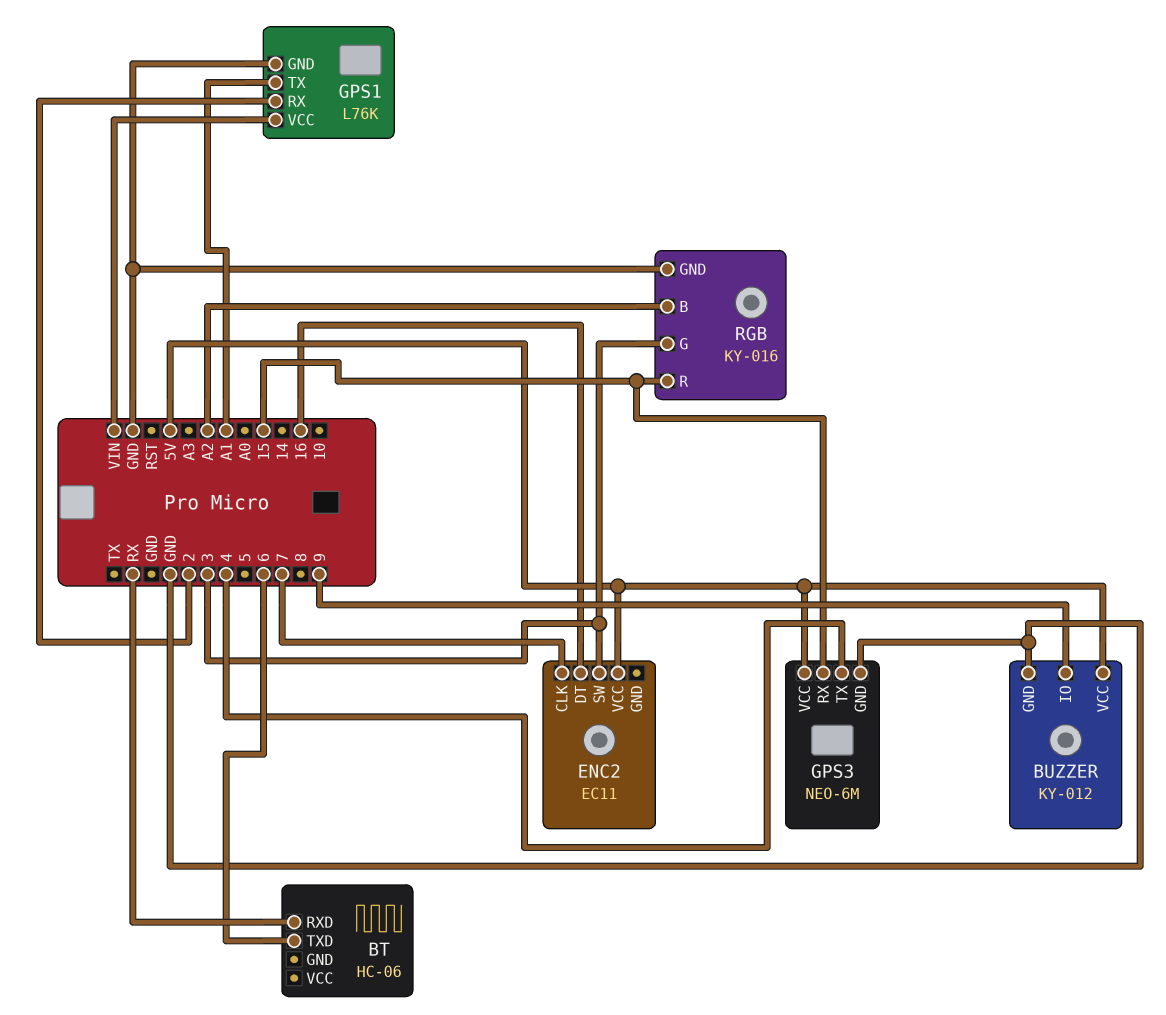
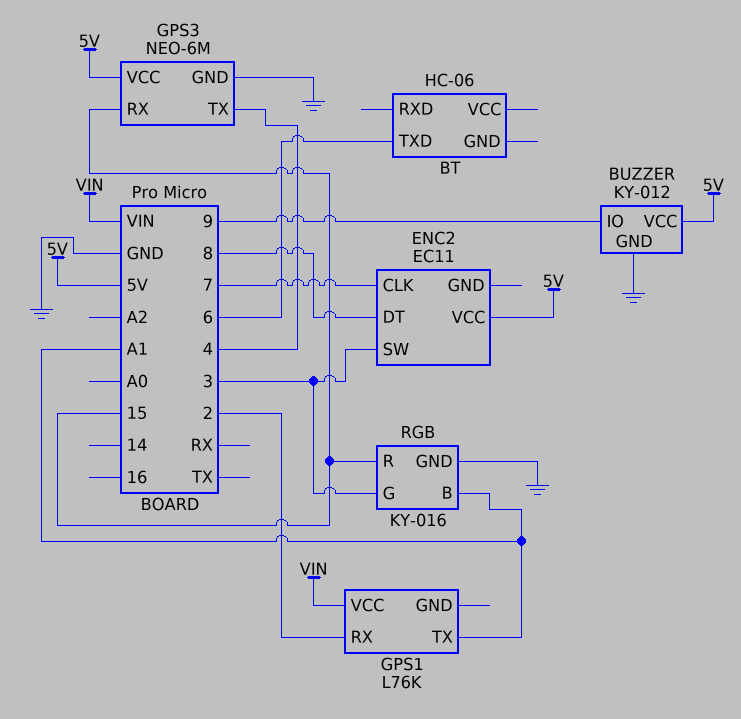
BT pin RXD: RX -> none
ENC2 pin DT: 16 -> 8
GPS1 pin GND: GND -> none
RGB pin B: A2 -> A1

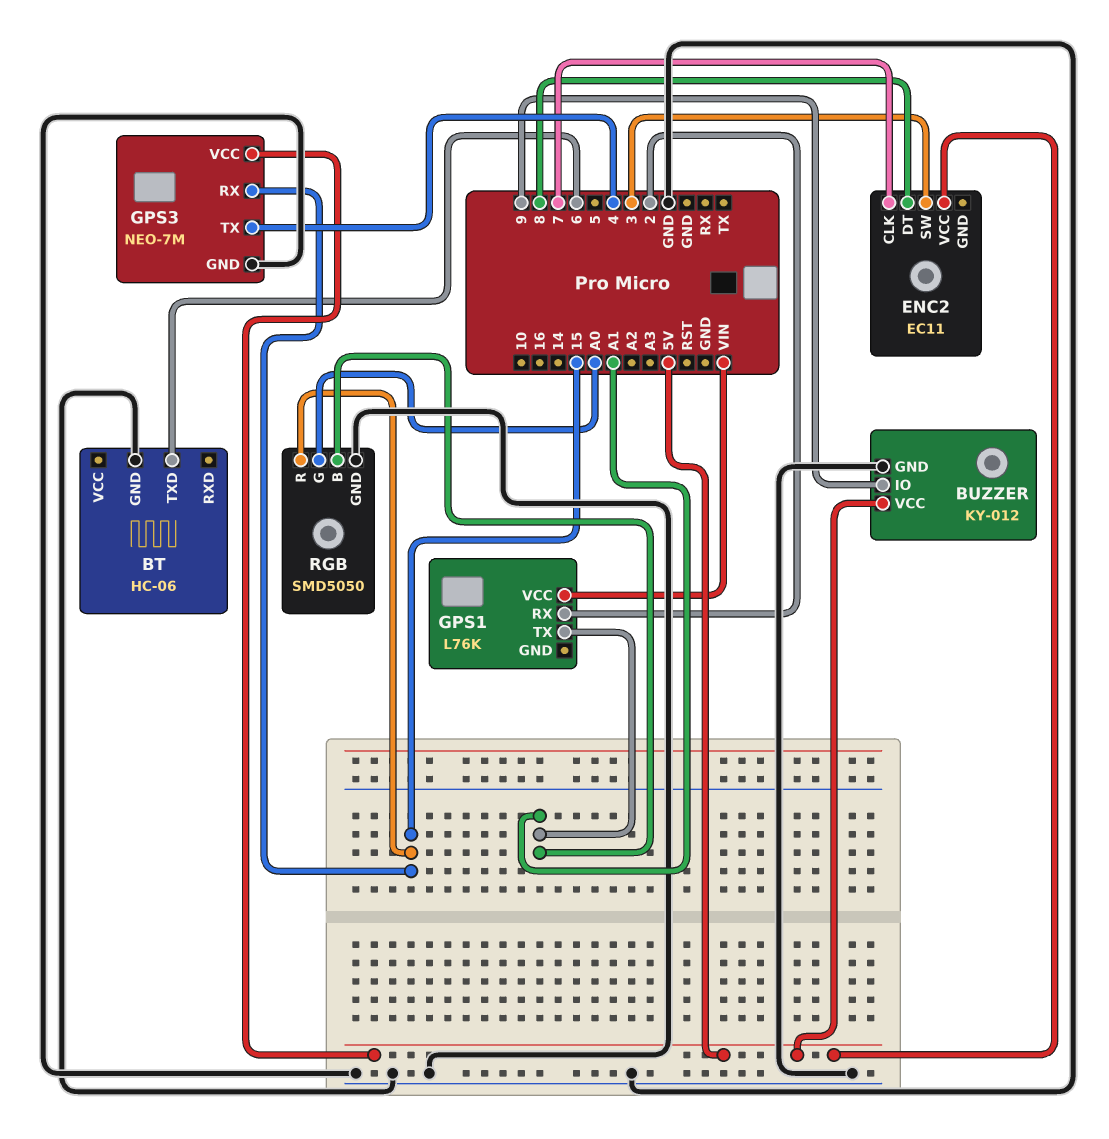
BT pin GND: none -> GND
GPS3: NEO-6M -> NEO-7M
RGB: KY-016 -> SMD5050
RGB pin G: 3 -> A0

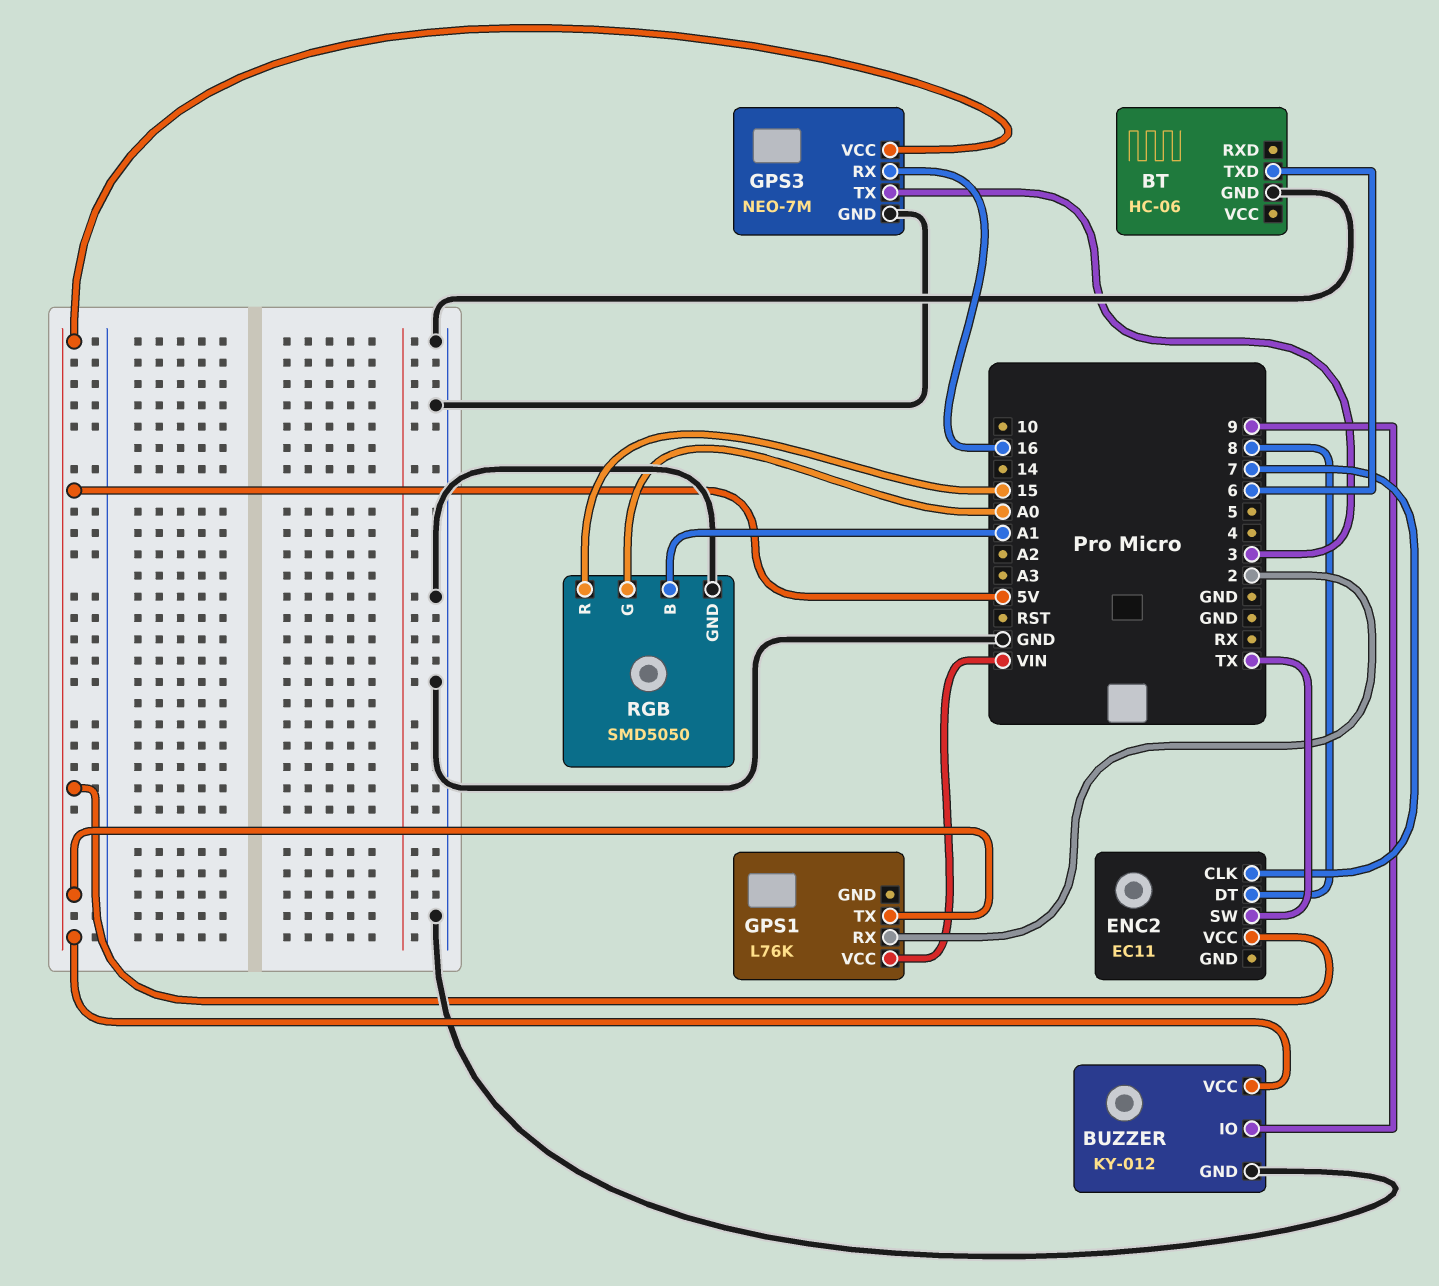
ENC2 pin SW: 3 -> TX
GPS1 pin TX: A1 -> 5V
GPS3 pin RX: 15 -> 16
GPS3 pin TX: 4 -> 3

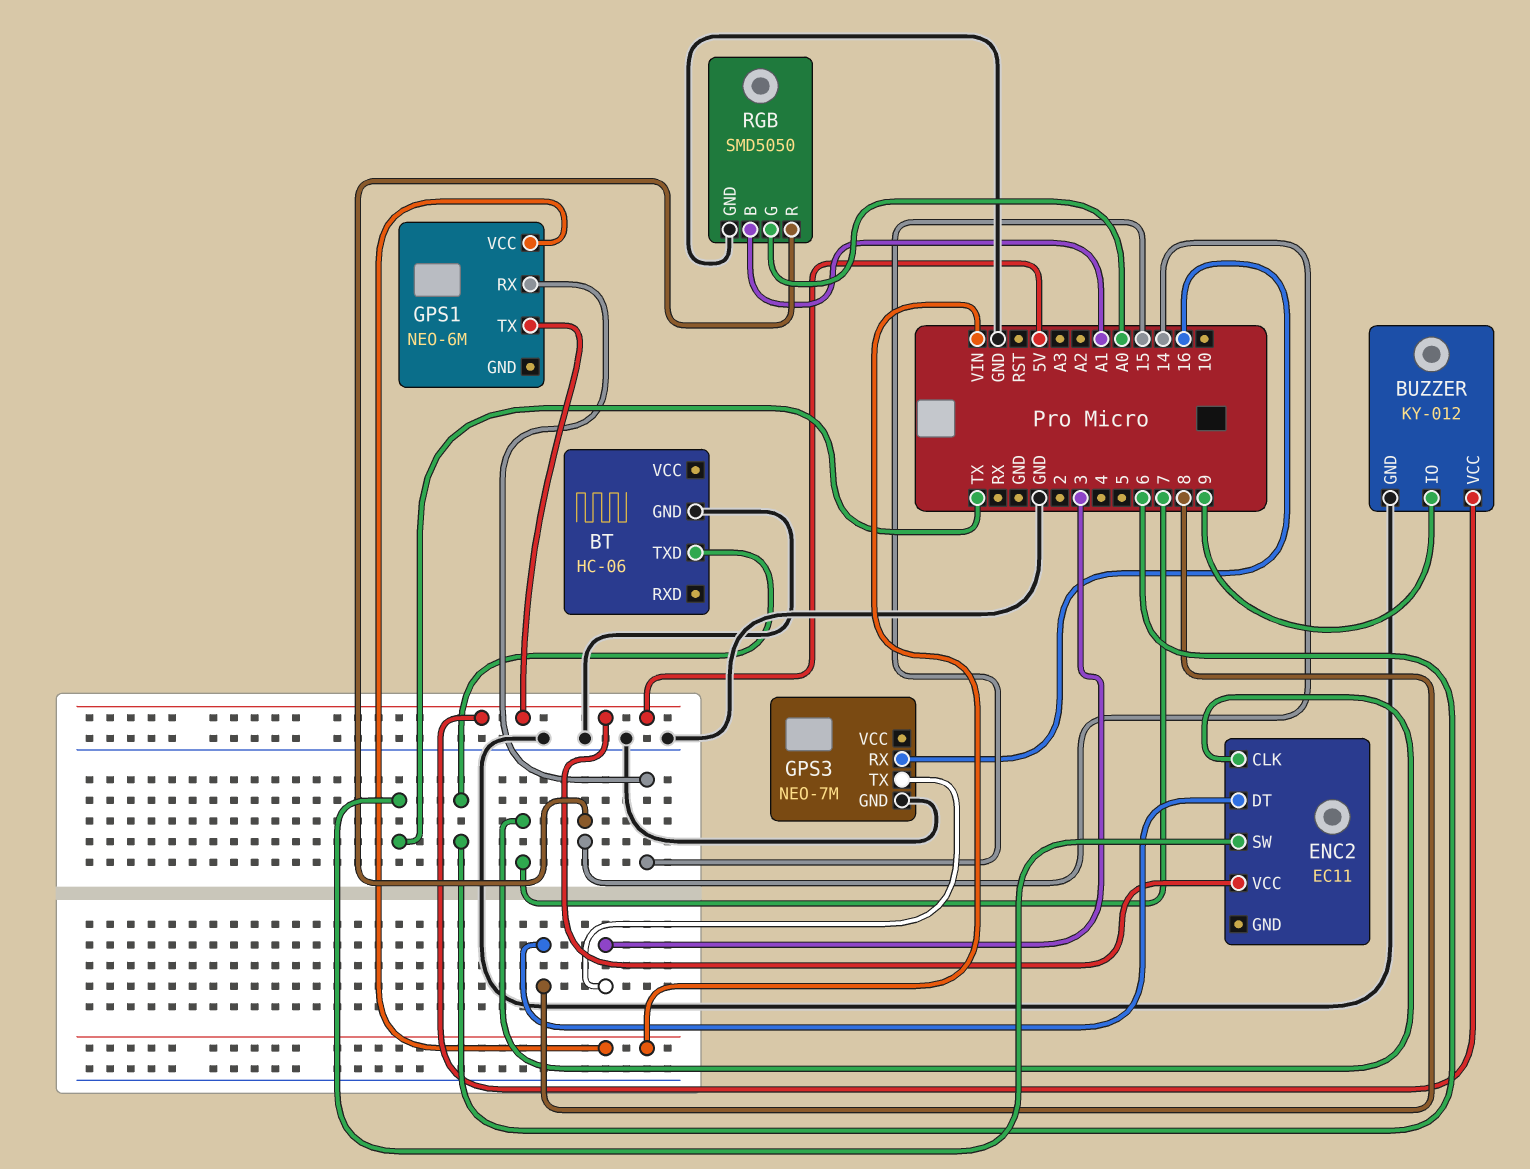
GPS1: L76K -> NEO-6M
GPS1 pin RX: 2 -> 15
GPS3 pin VCC: 5V -> none
RGB pin R: 15 -> 14

